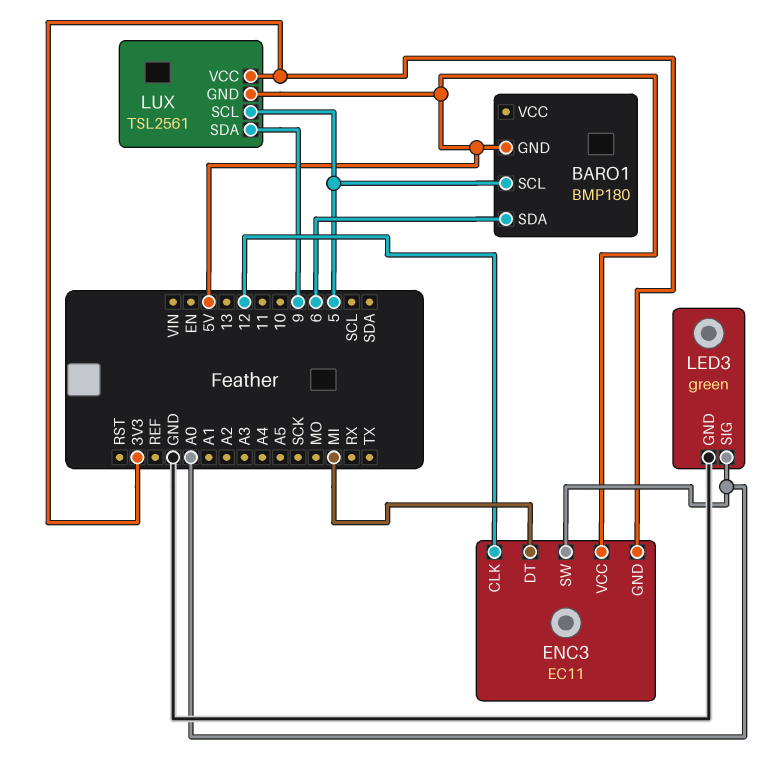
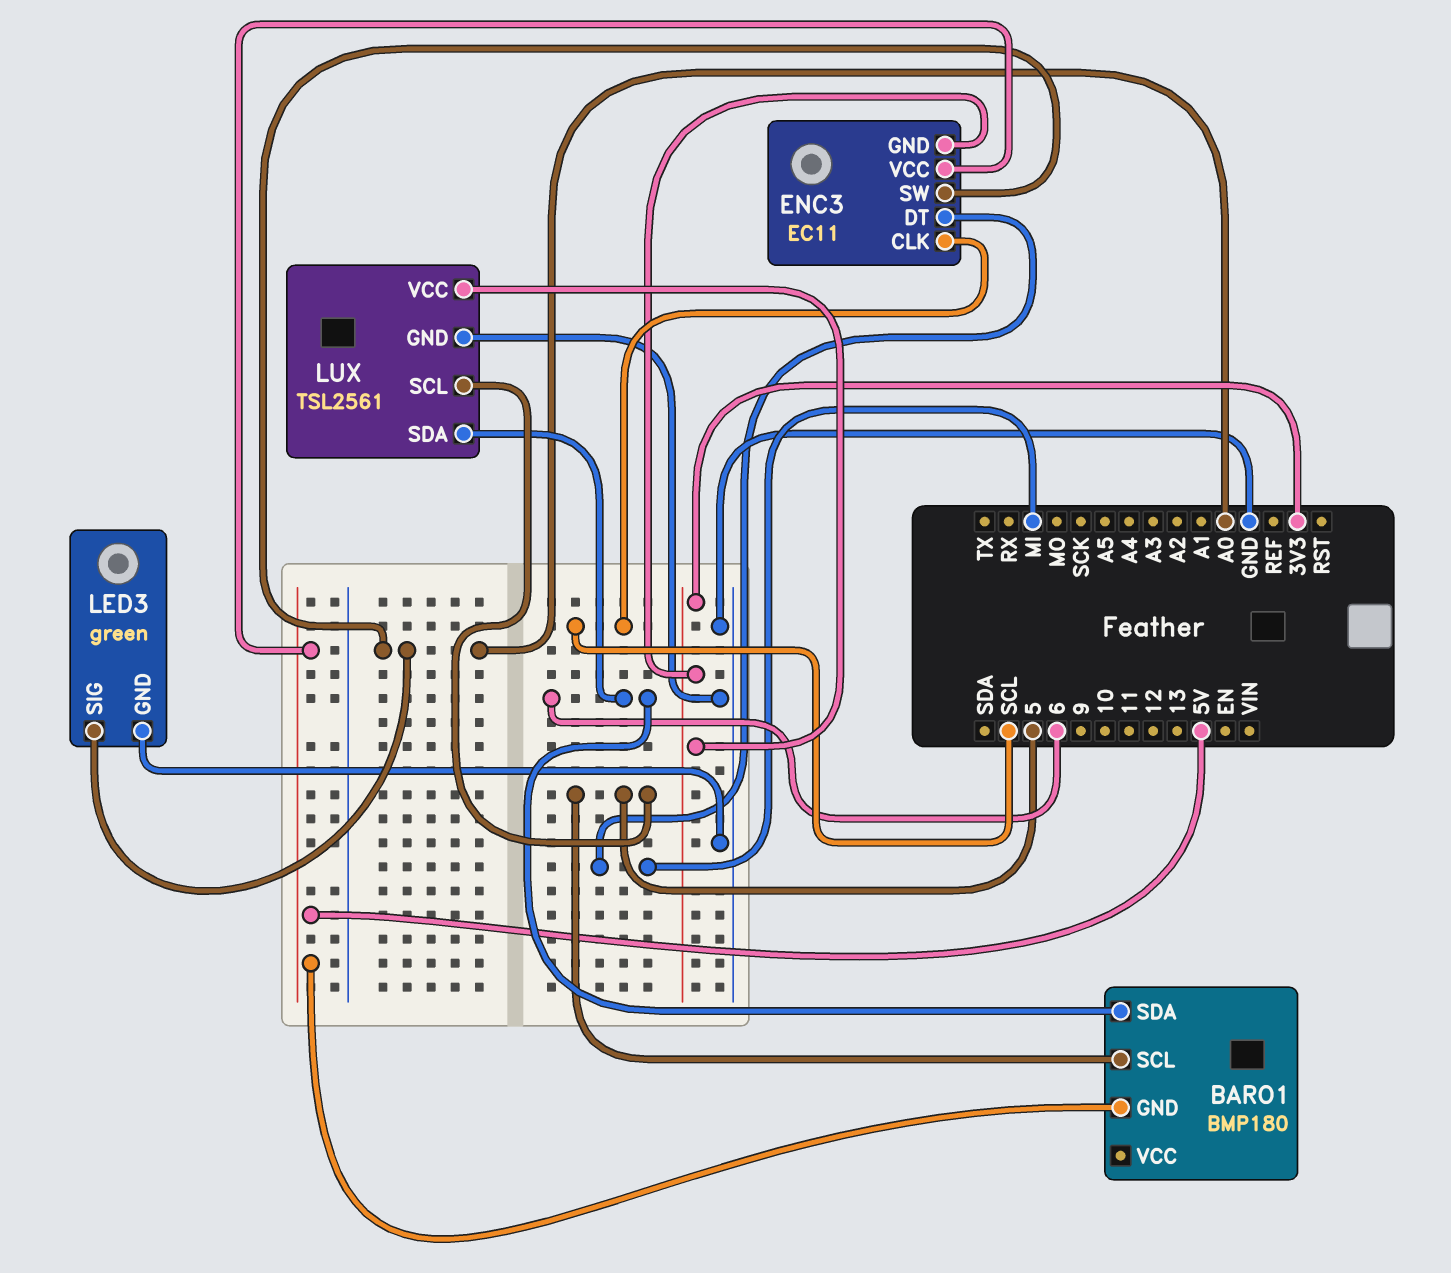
ENC3 pin CLK: 12 -> SCL
LUX pin GND: 5V -> GND
LUX pin SDA: 9 -> 6

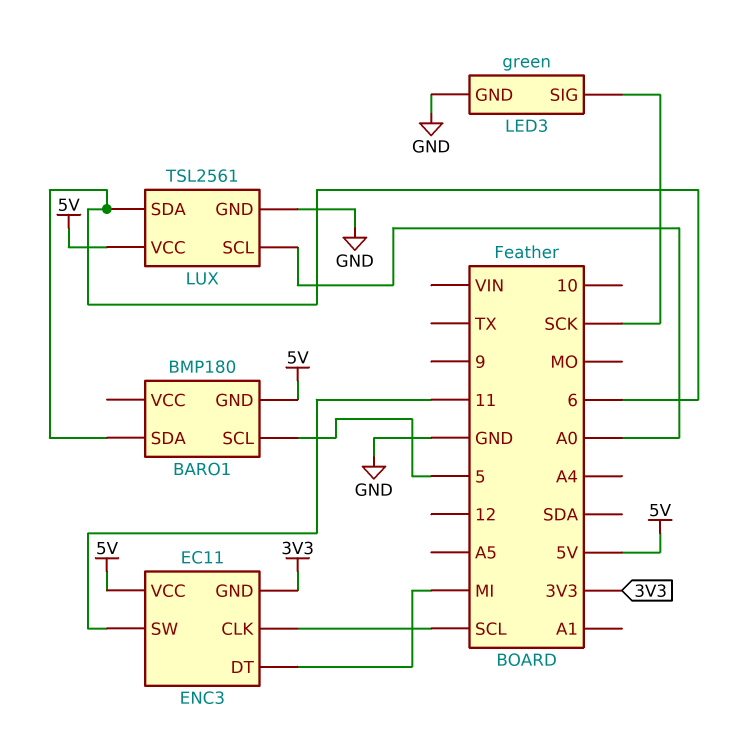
ENC3 pin SW: A0 -> 11
LED3 pin SIG: A0 -> SCK
LUX pin SCL: 5 -> A0
LUX pin VCC: 3V3 -> 5V

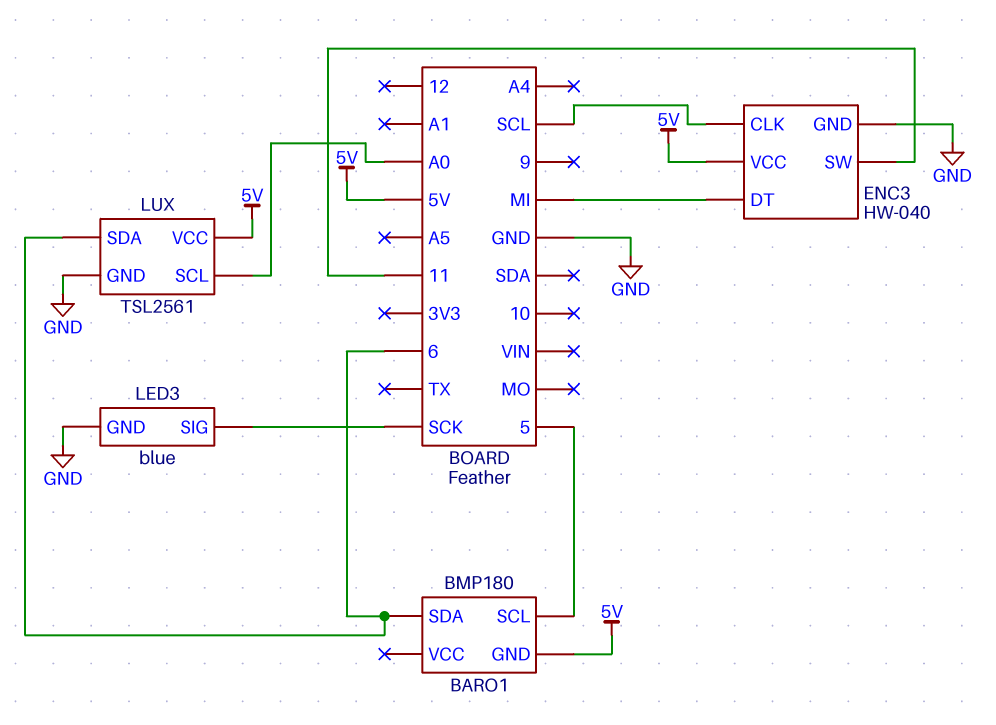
ENC3: EC11 -> HW-040
ENC3 pin GND: 3V3 -> GND
LED3: green -> blue

